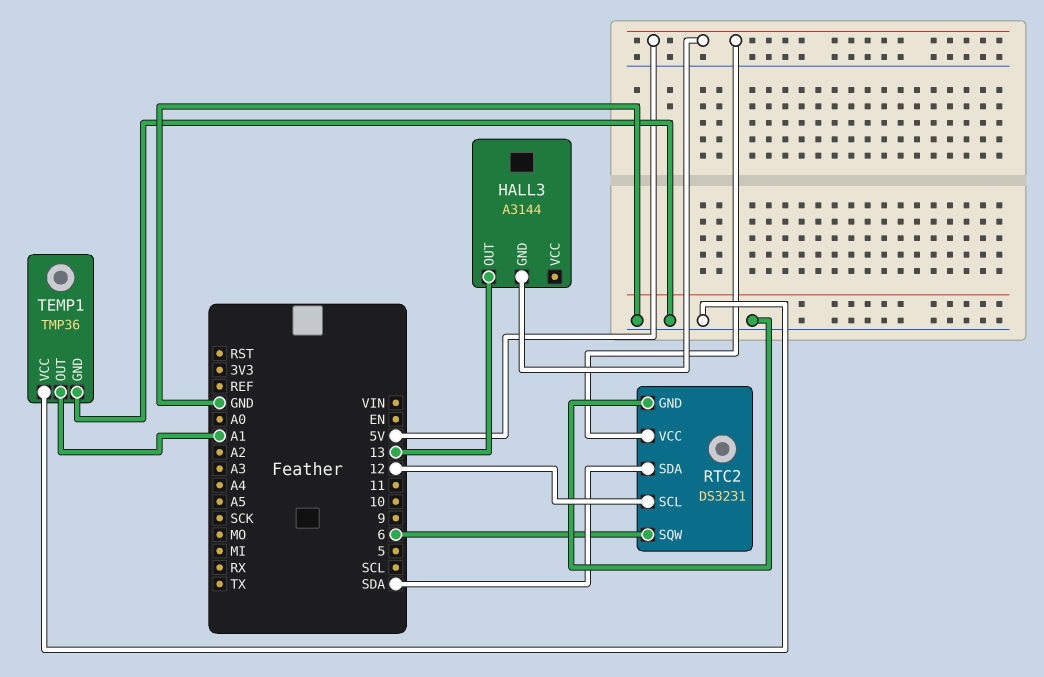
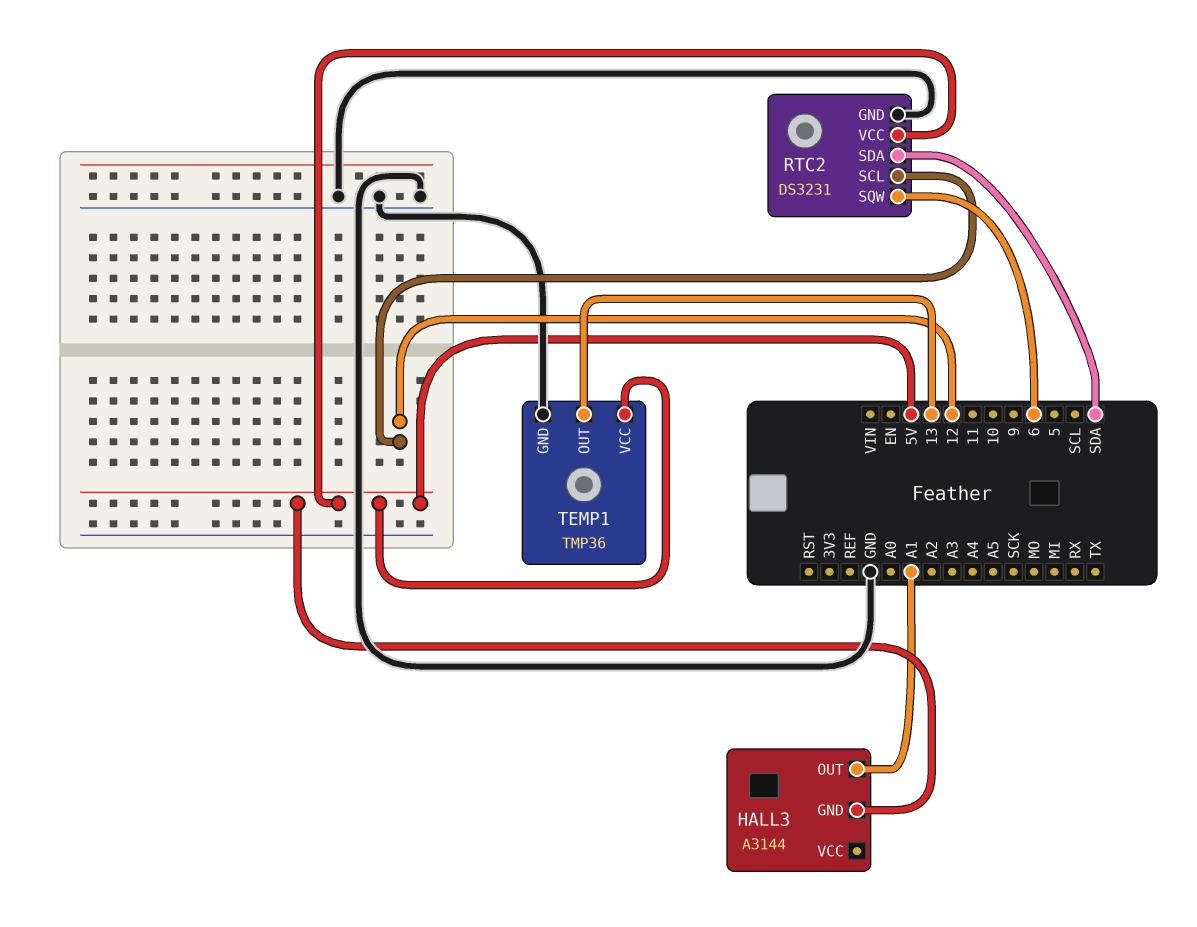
HALL3 pin OUT: 13 -> A1
TEMP1 pin OUT: A1 -> 13
TEMP1 pin VCC: GND -> 5V

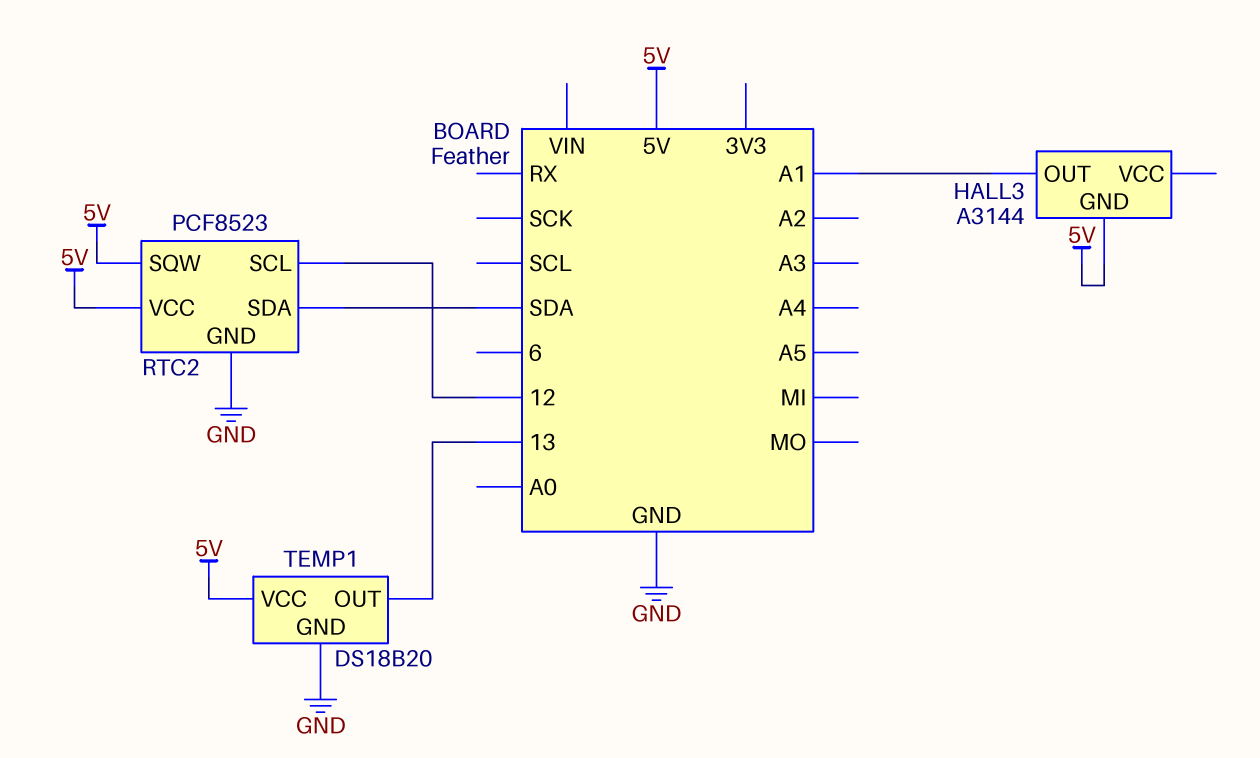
RTC2: DS3231 -> PCF8523
RTC2 pin SQW: 6 -> 5V
TEMP1: TMP36 -> DS18B20

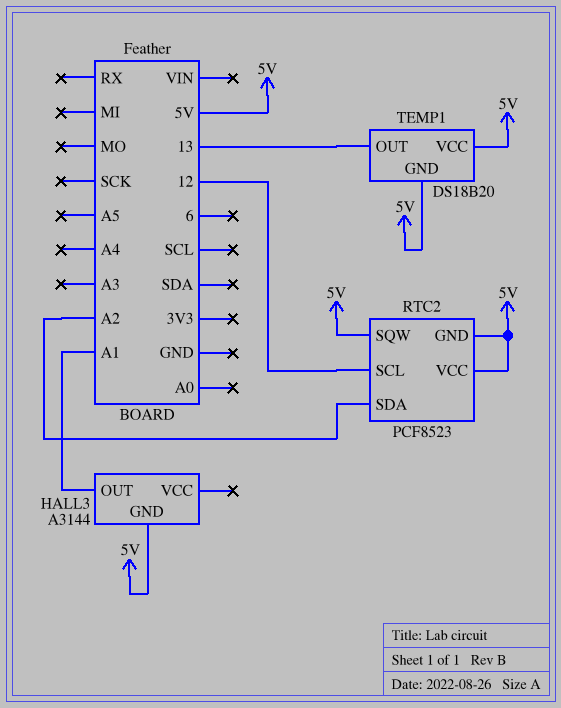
RTC2 pin GND: GND -> 5V
RTC2 pin SDA: SDA -> A2
TEMP1 pin GND: GND -> 5V

